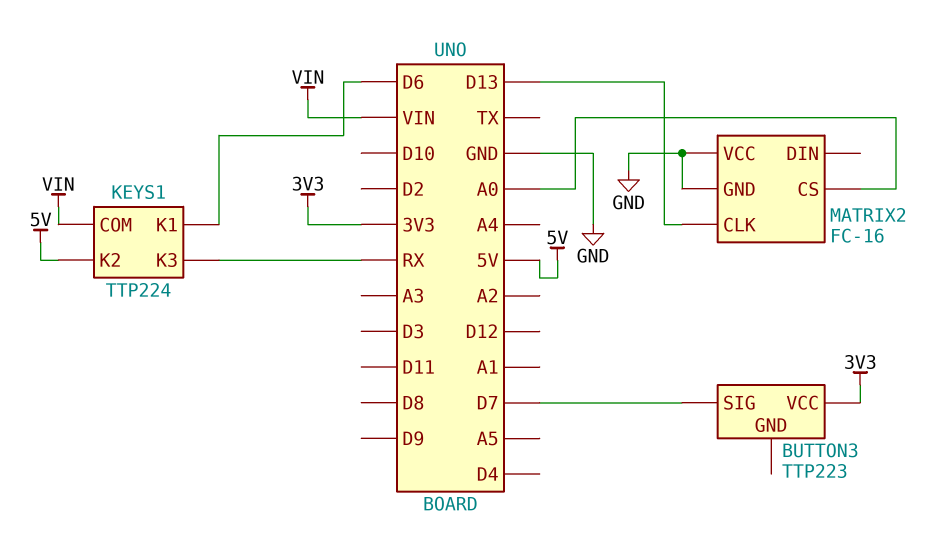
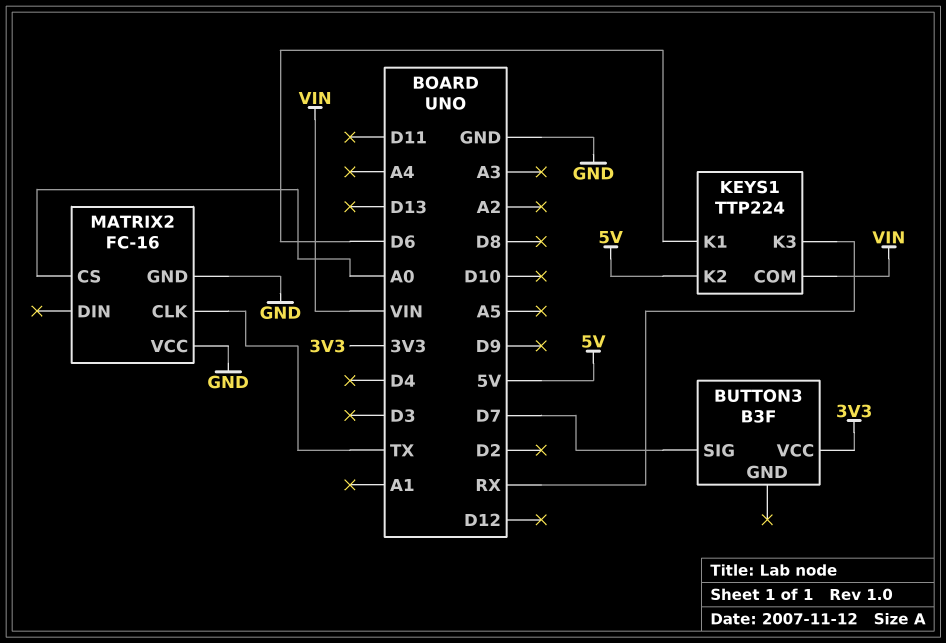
BUTTON3: TTP223 -> B3F
MATRIX2 pin CLK: D13 -> TX

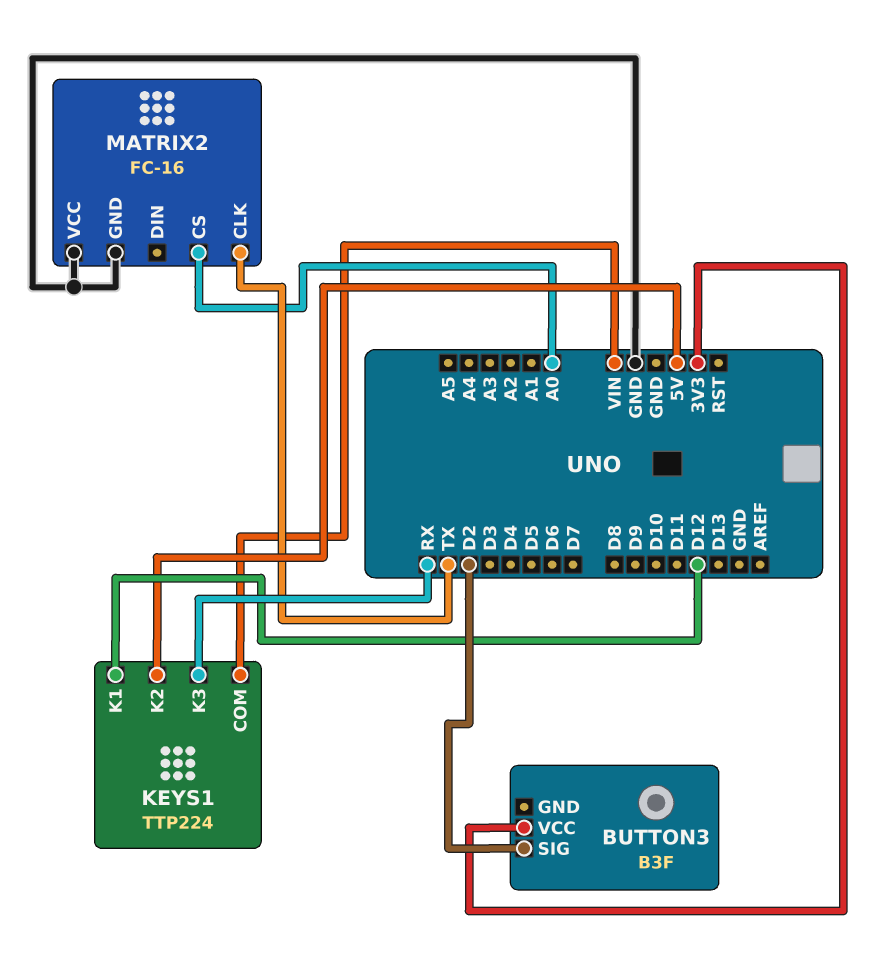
BUTTON3 pin SIG: D7 -> D2
KEYS1 pin K1: D6 -> D12

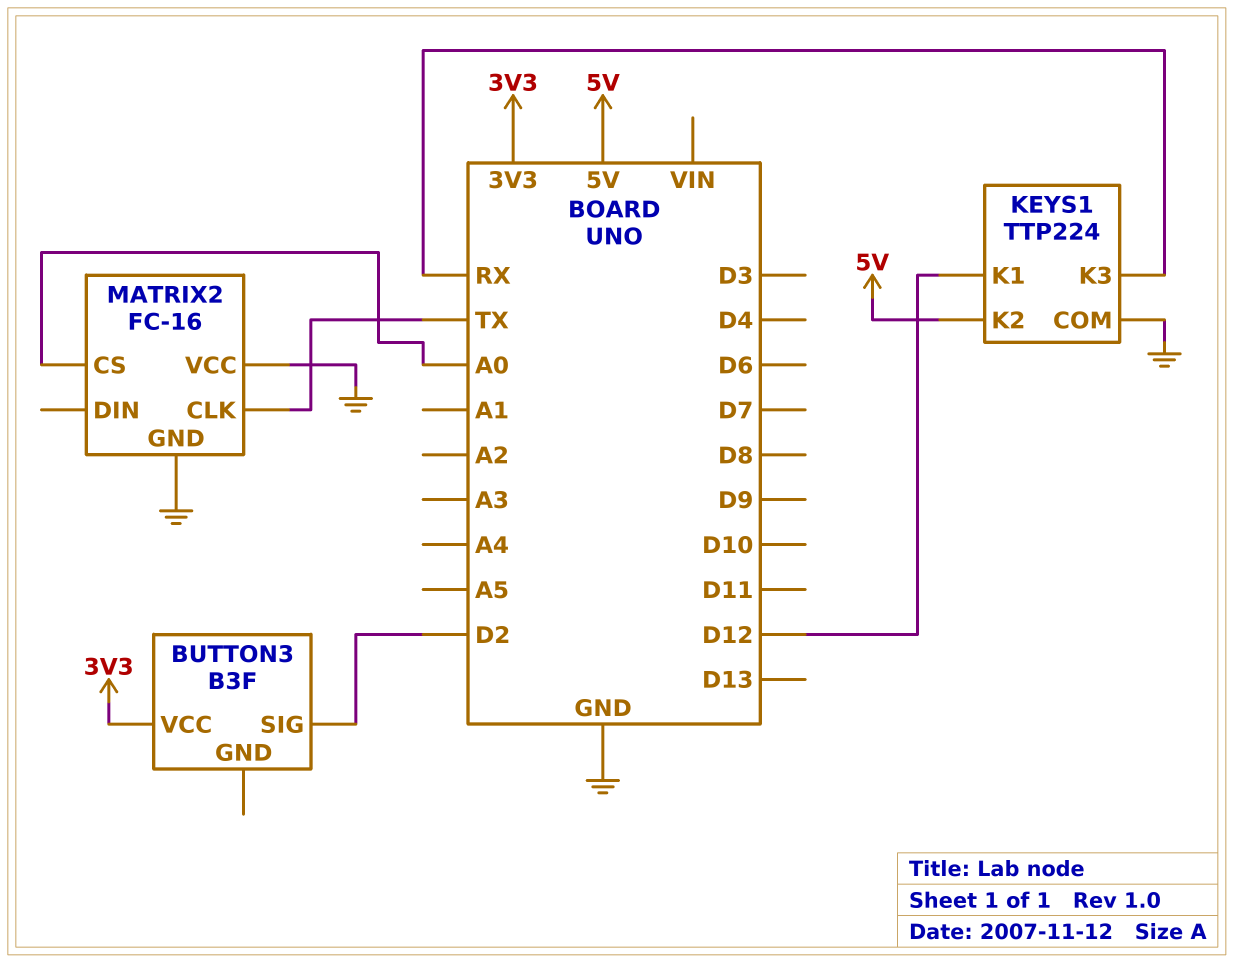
KEYS1 pin COM: VIN -> GND

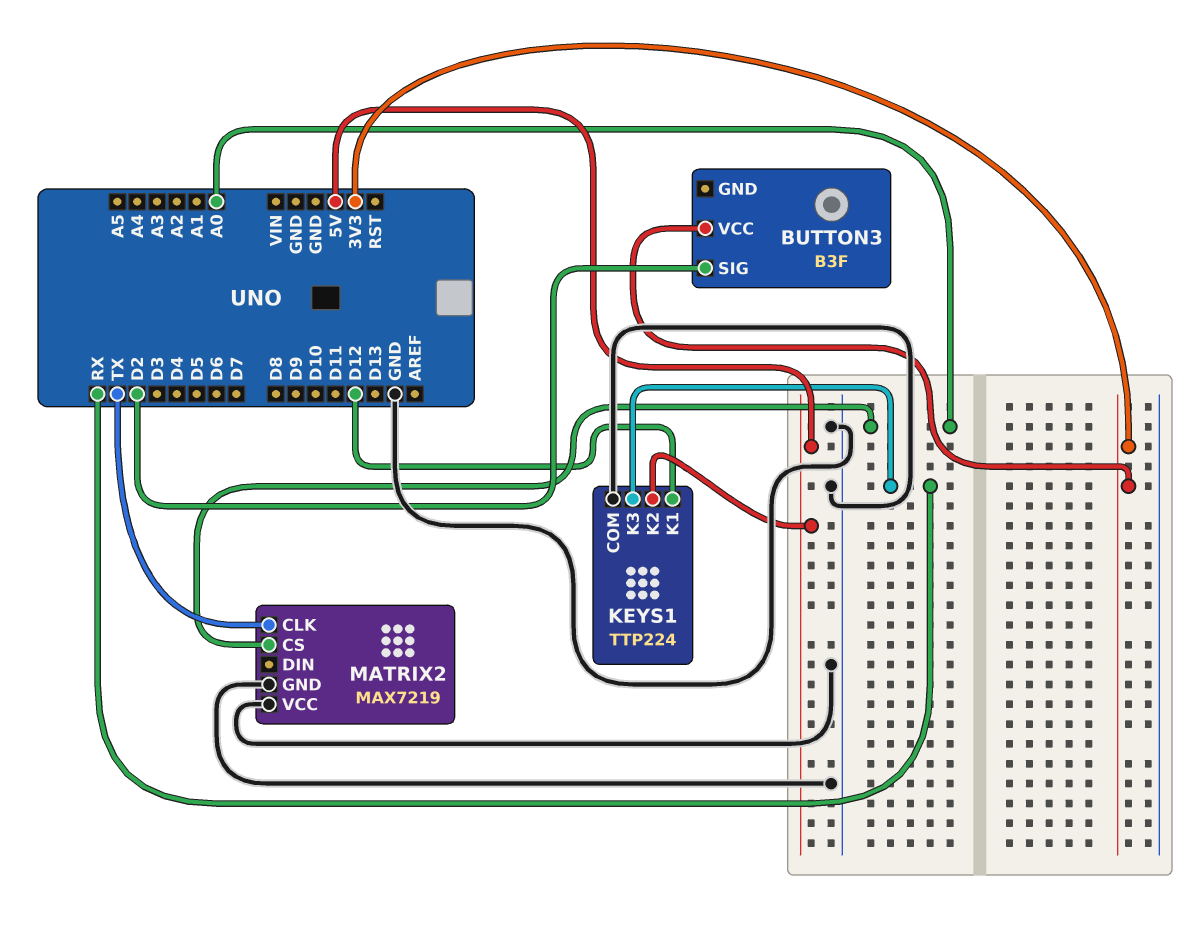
MATRIX2: FC-16 -> MAX7219

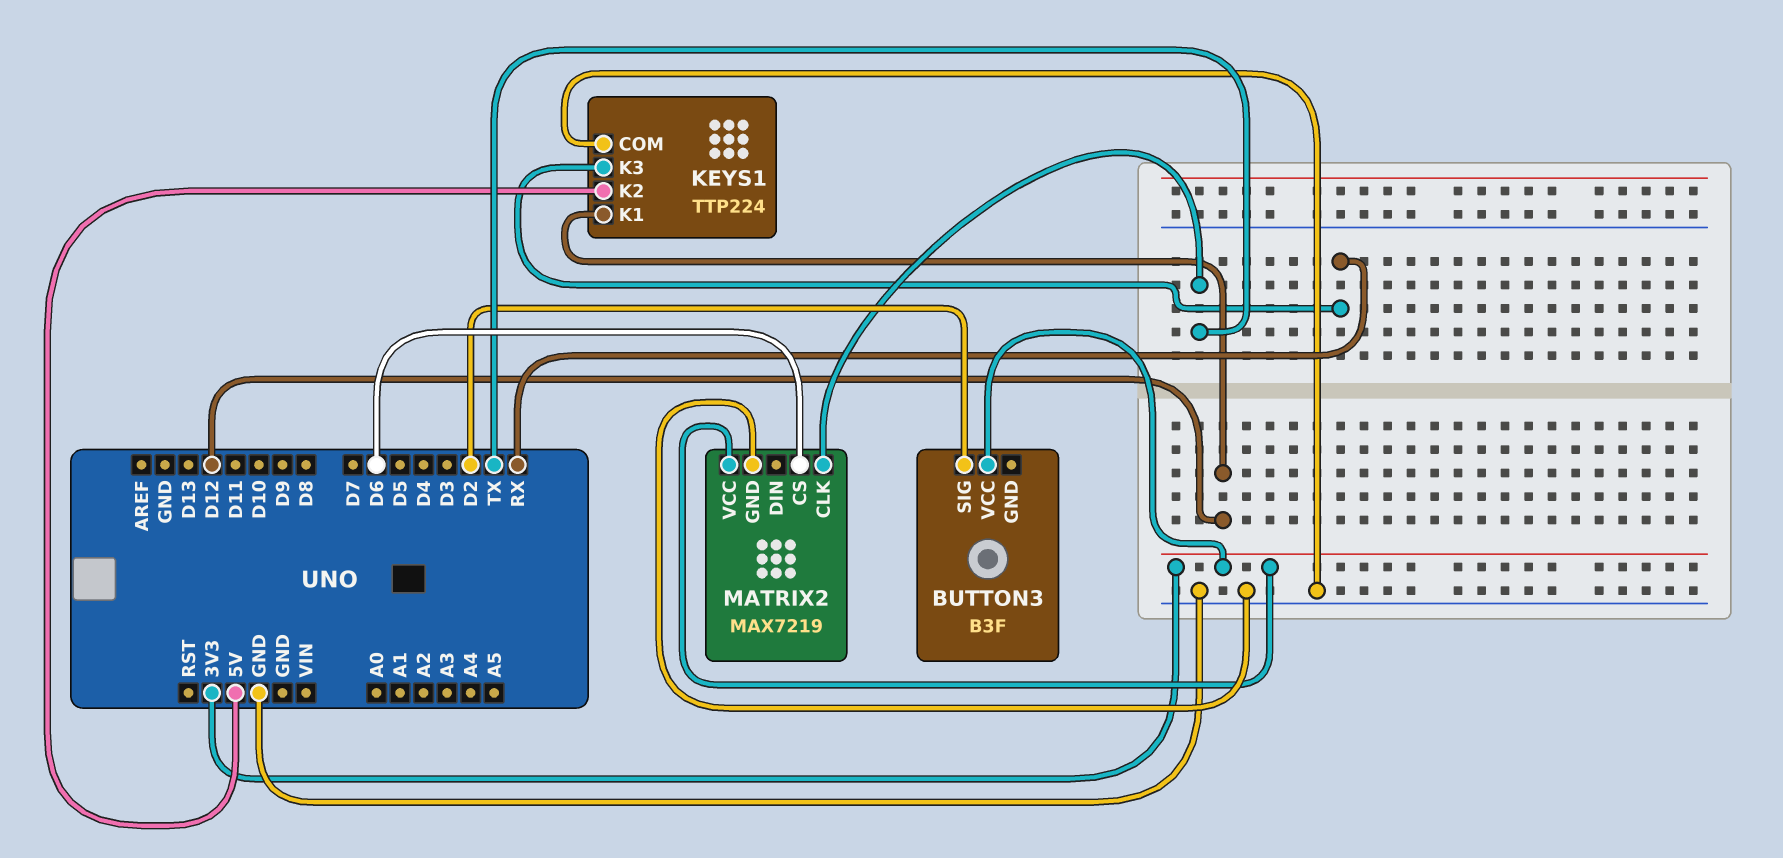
MATRIX2 pin CS: A0 -> D6
MATRIX2 pin VCC: GND -> 3V3

